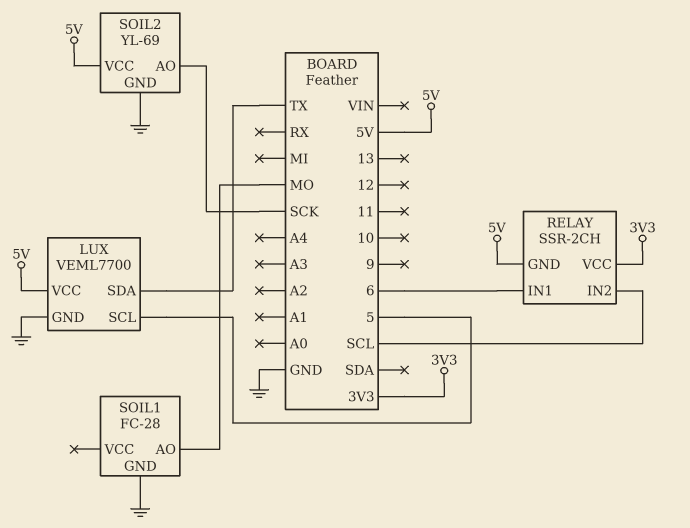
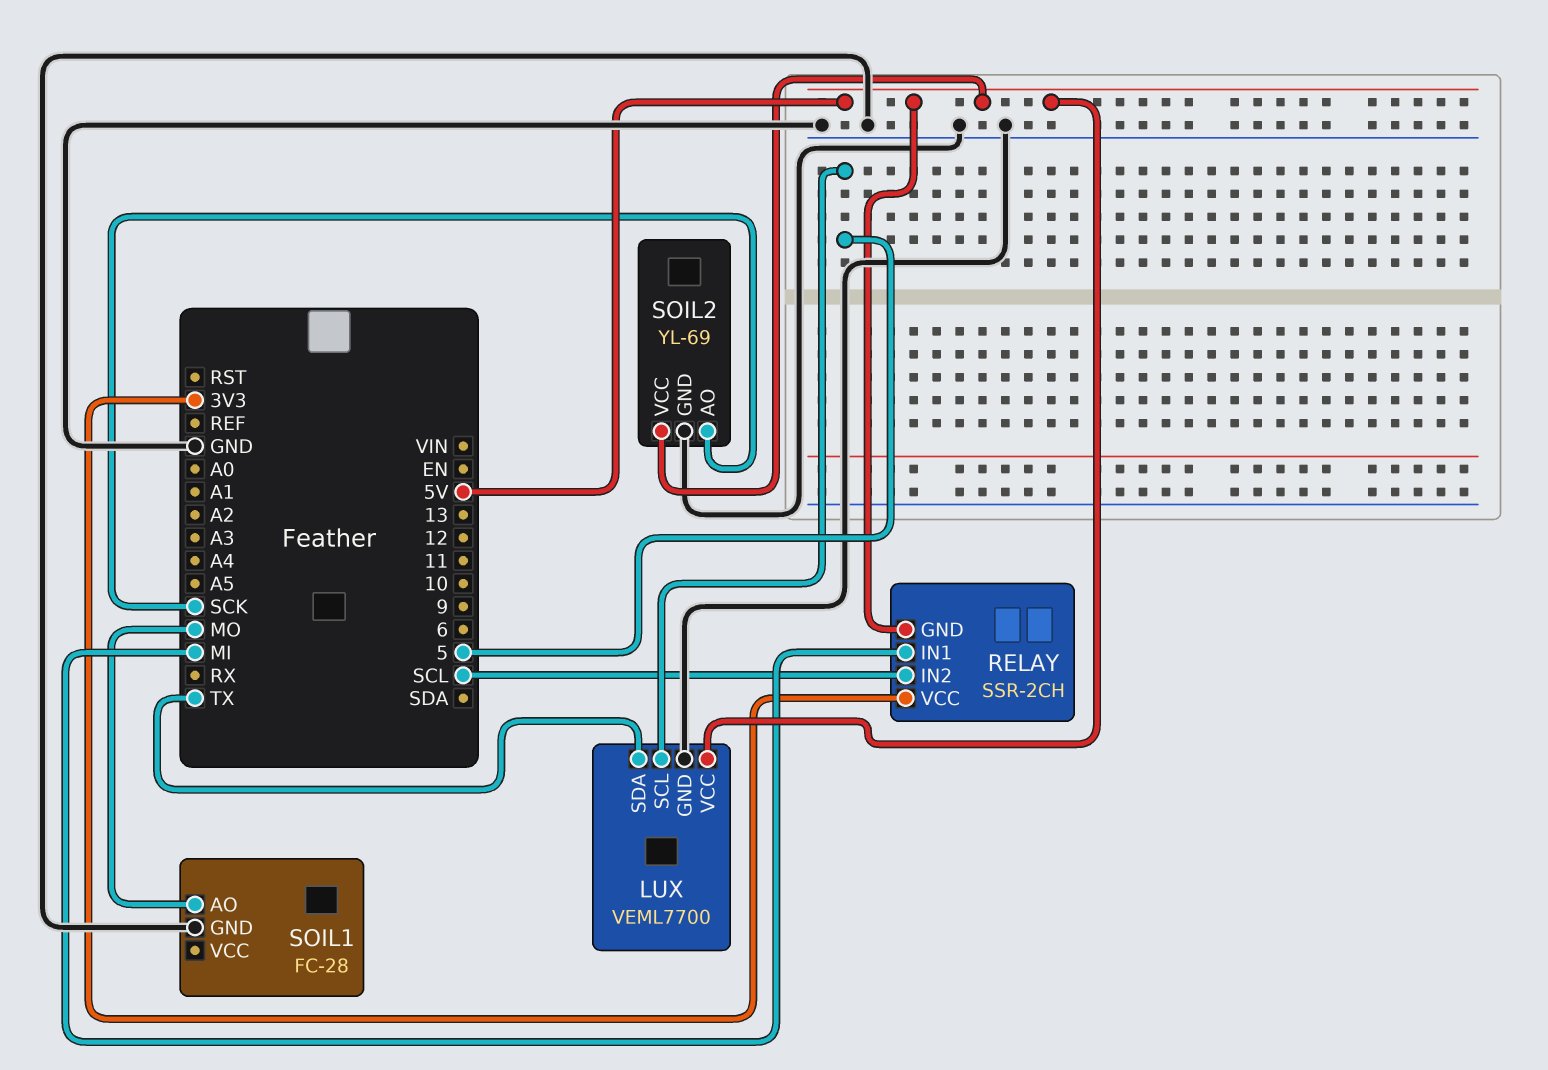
RELAY pin IN1: 6 -> MI

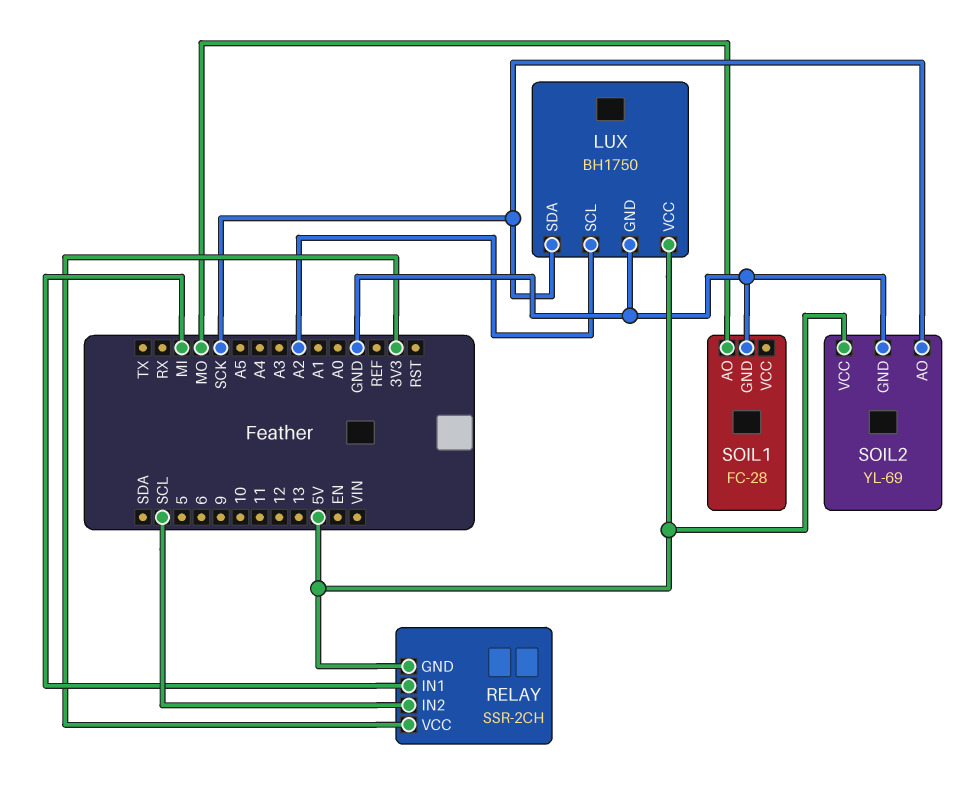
LUX: VEML7700 -> BH1750
LUX pin SCL: 5 -> A2
LUX pin SDA: TX -> SCK

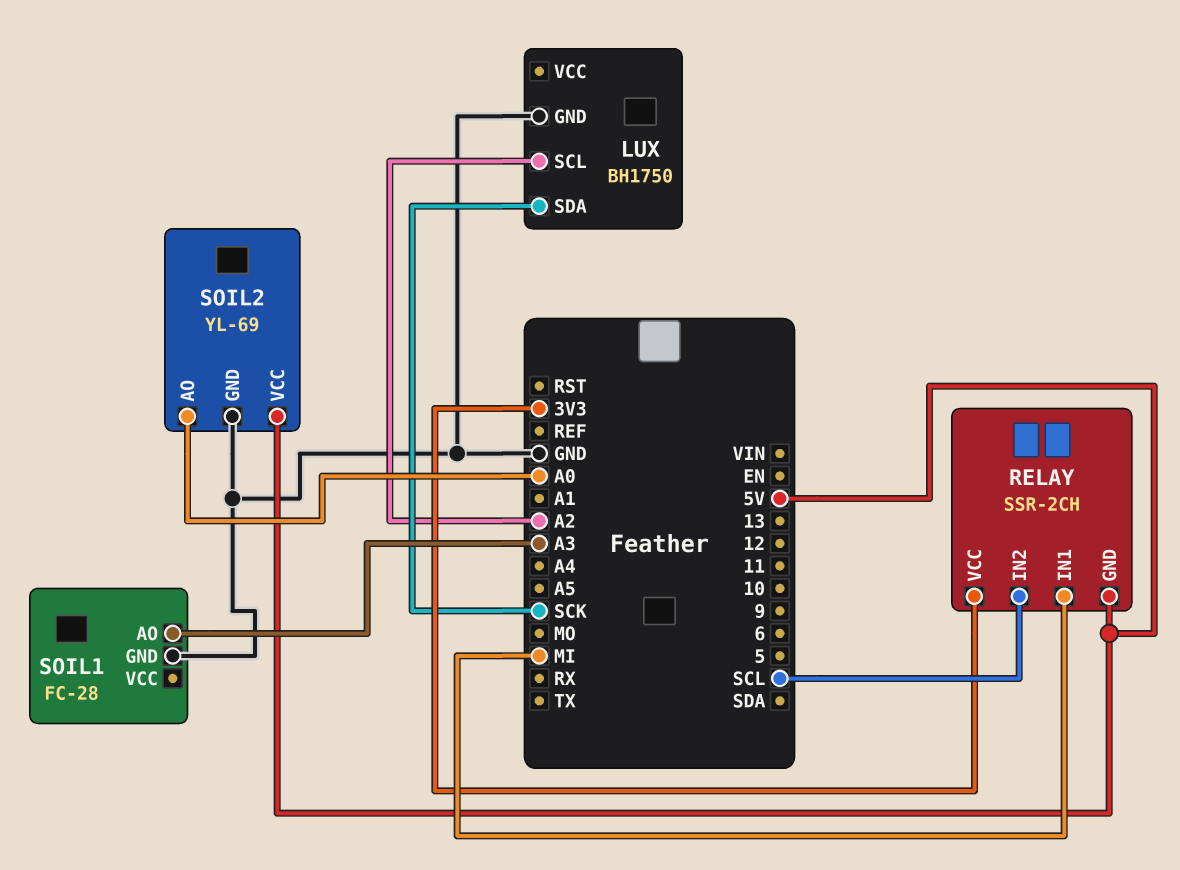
LUX pin VCC: 5V -> none
SOIL1 pin AO: MO -> A3
SOIL2 pin AO: SCK -> A0

